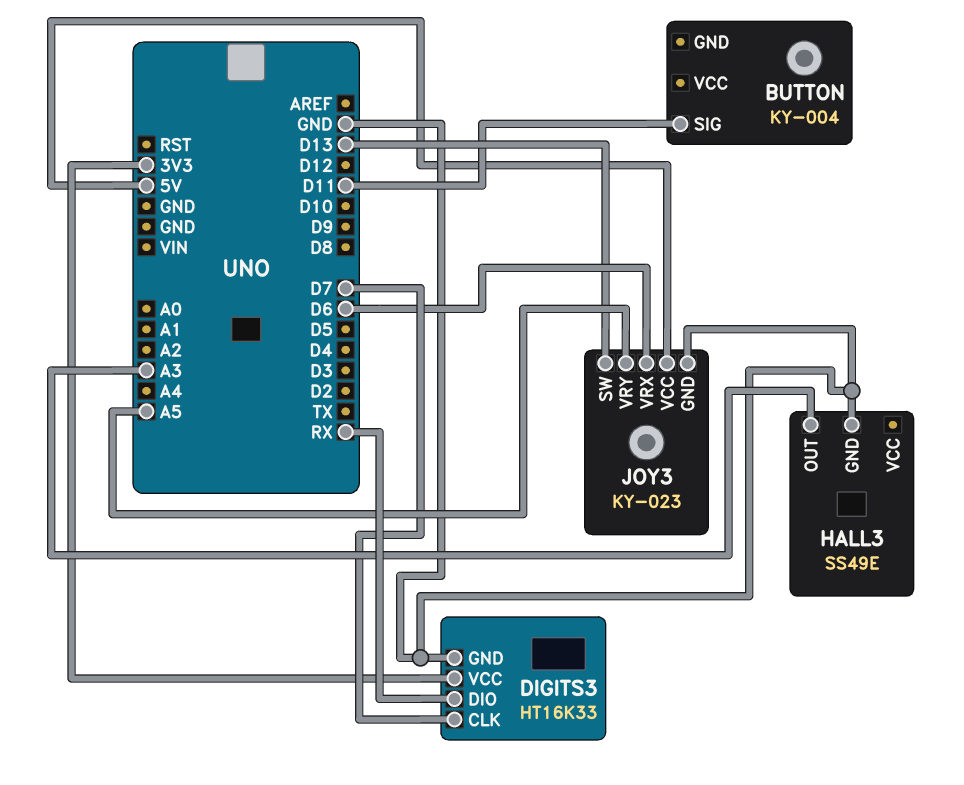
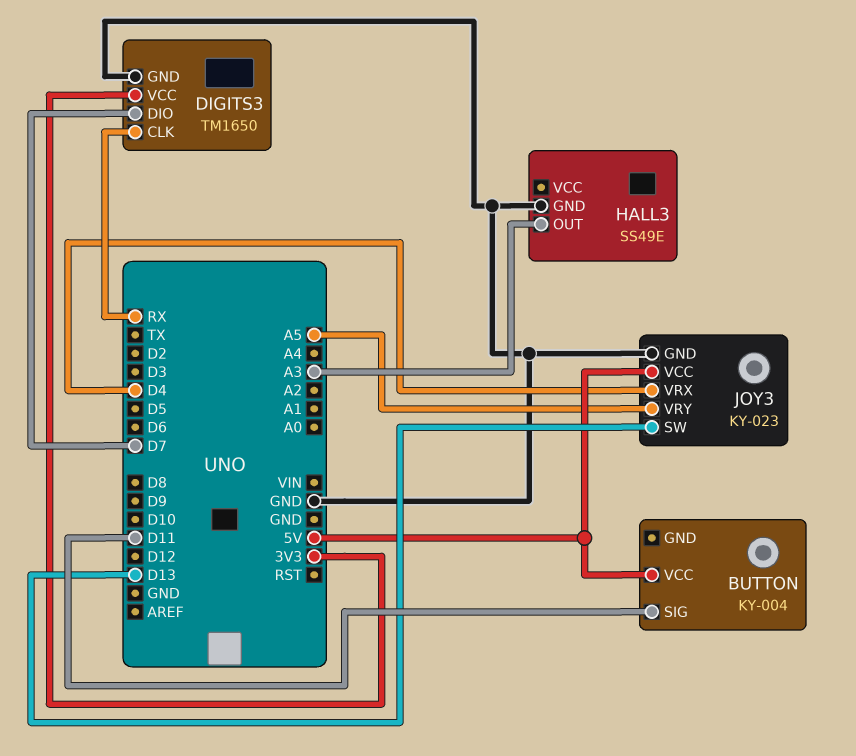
BUTTON pin VCC: none -> 5V
DIGITS3: HT16K33 -> TM1650
DIGITS3 pin CLK: D7 -> RX
DIGITS3 pin DIO: RX -> D7
JOY3 pin VRX: D6 -> D4

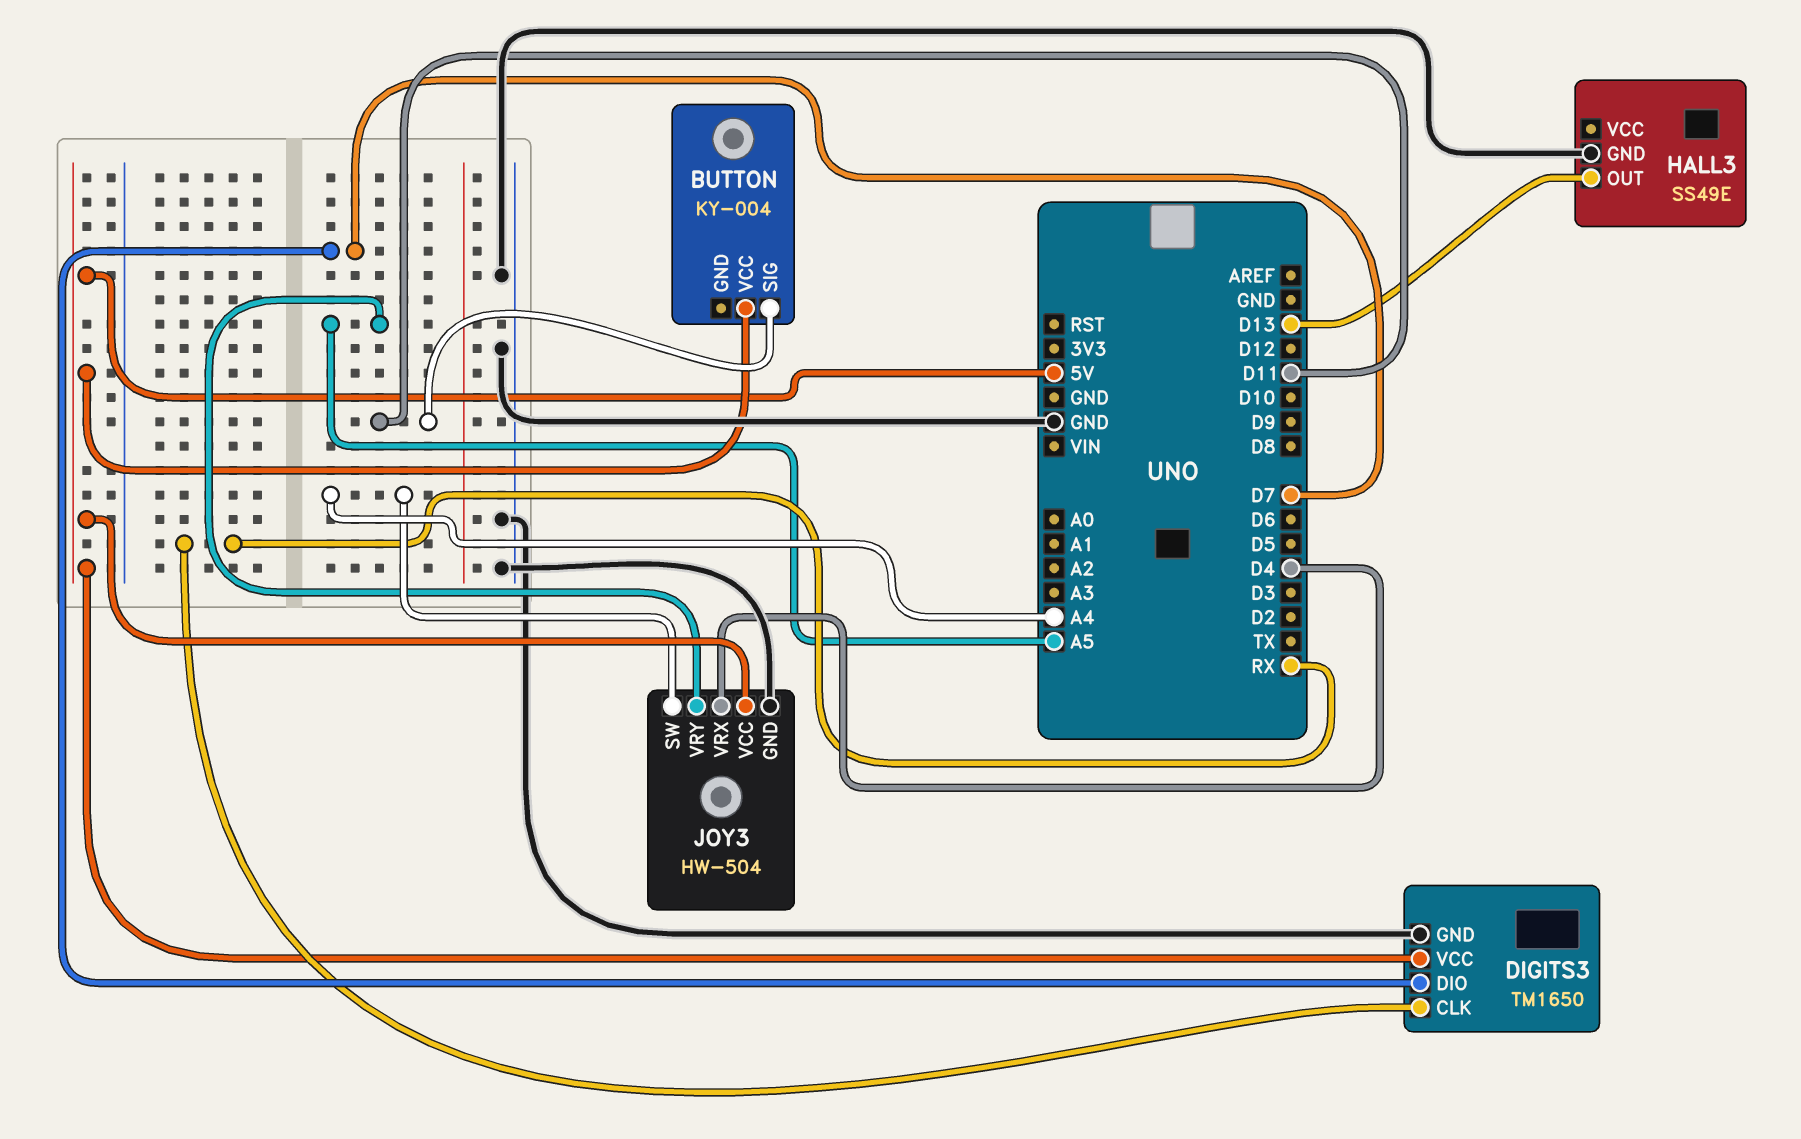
DIGITS3 pin VCC: 3V3 -> 5V
HALL3 pin OUT: A3 -> D13
JOY3: KY-023 -> HW-504
JOY3 pin SW: D13 -> A4

